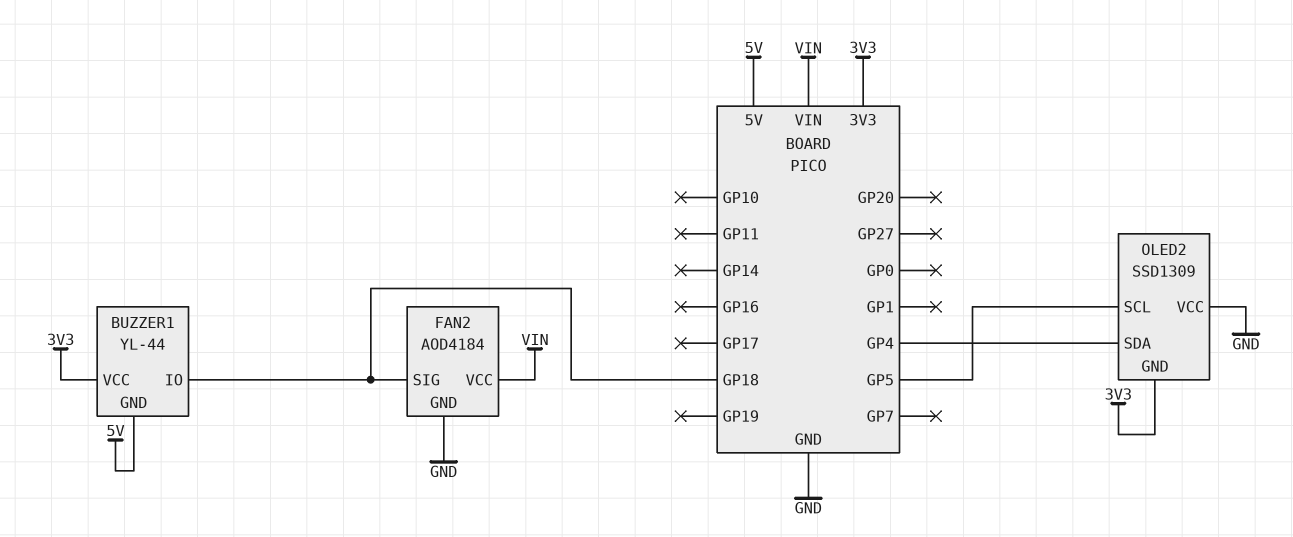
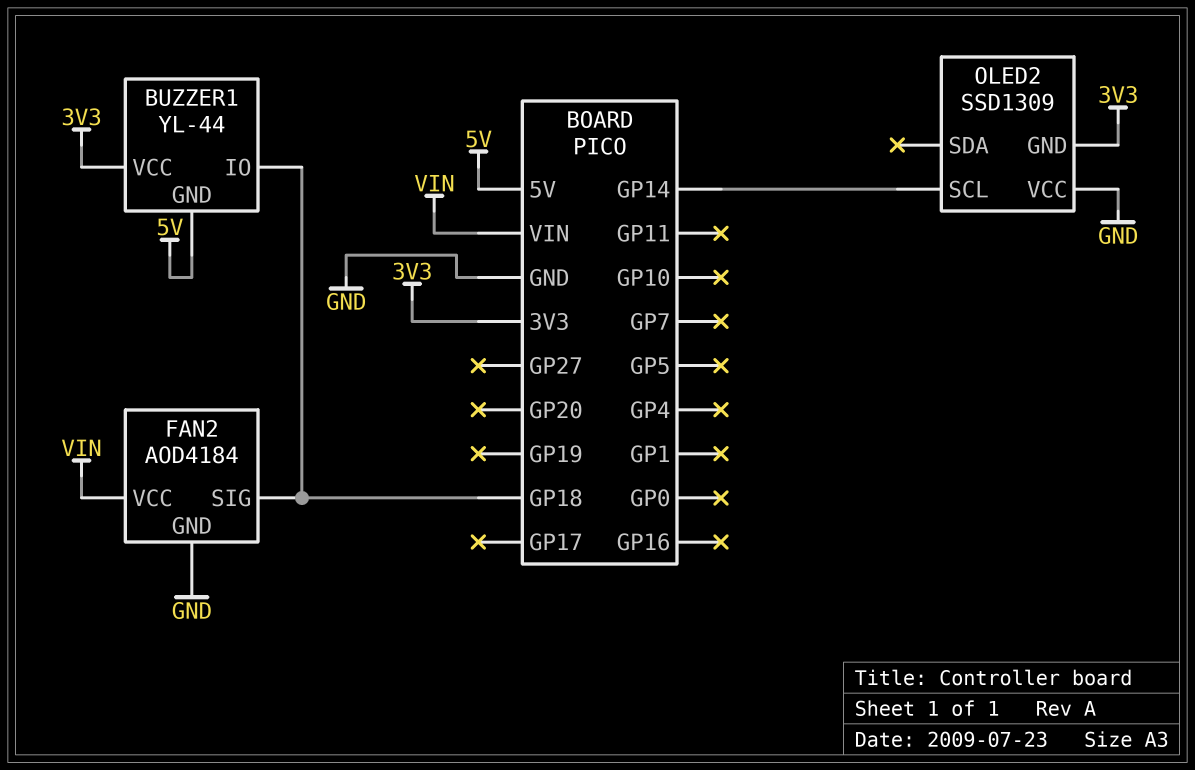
OLED2 pin SCL: GP5 -> GP14
OLED2 pin SDA: GP4 -> none

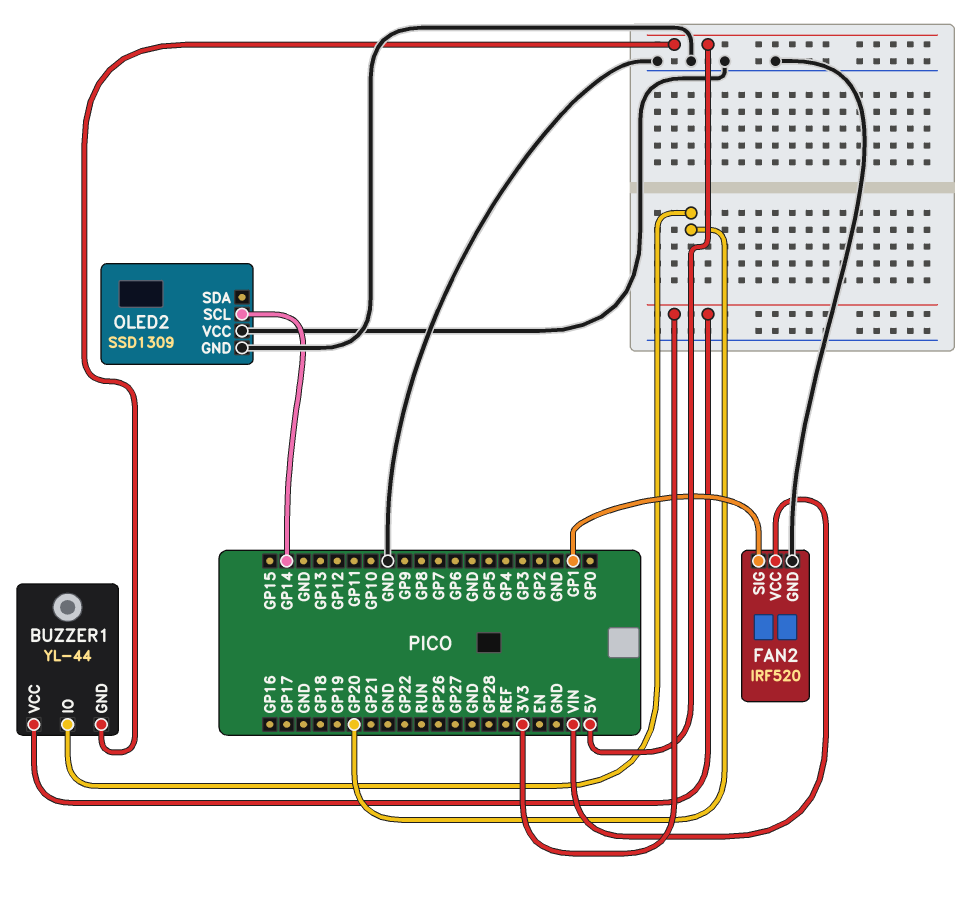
BUZZER1 pin IO: GP18 -> GP20
FAN2: AOD4184 -> IRF520
FAN2 pin SIG: GP18 -> GP1
OLED2 pin GND: 3V3 -> GND

